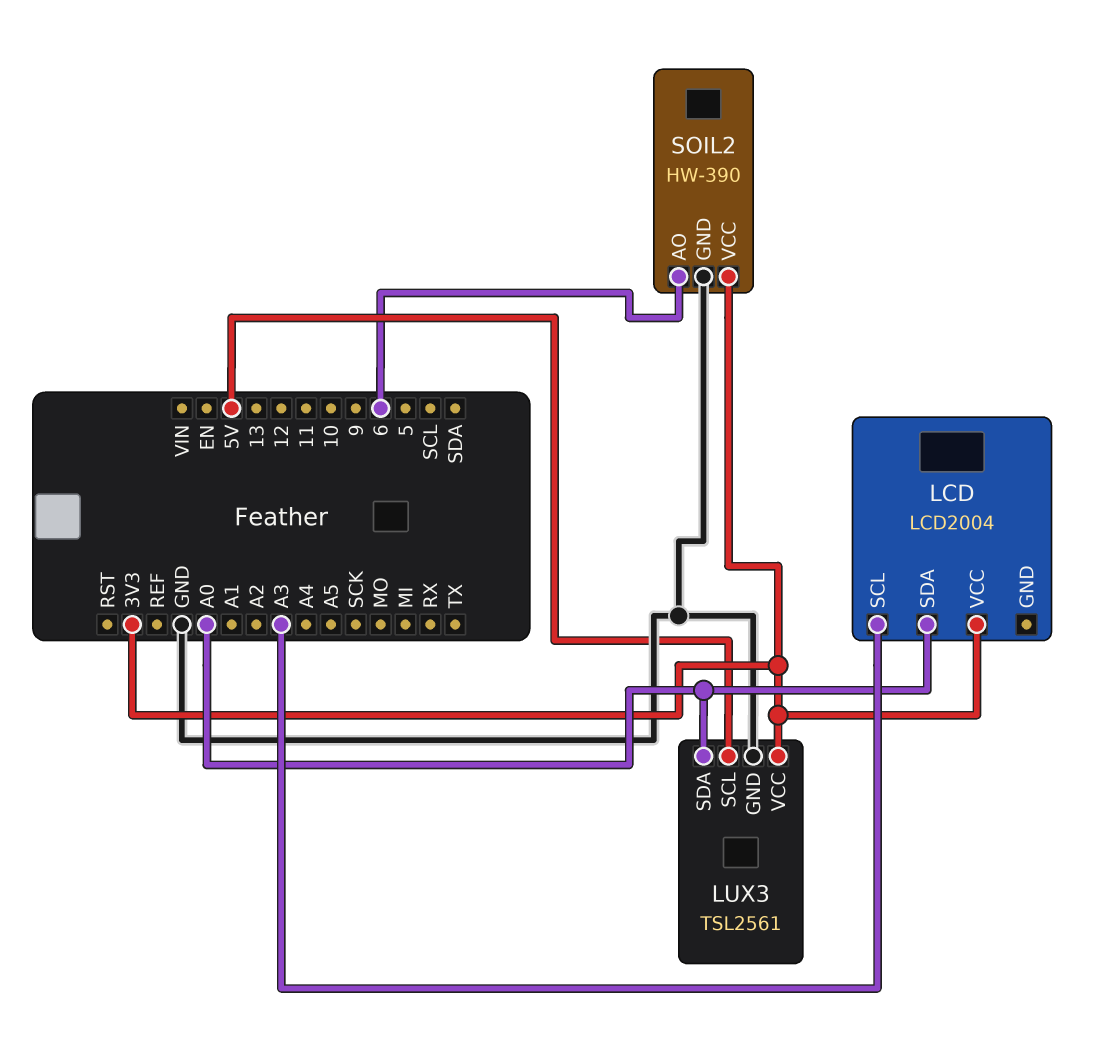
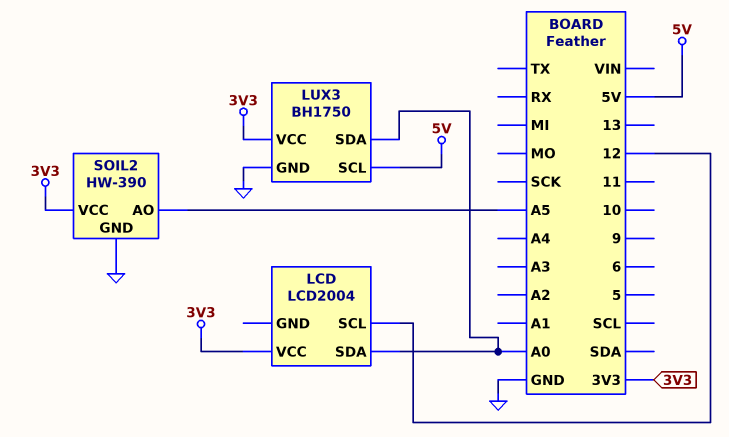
LCD pin SCL: A3 -> 12
LUX3: TSL2561 -> BH1750
SOIL2 pin AO: 6 -> A5

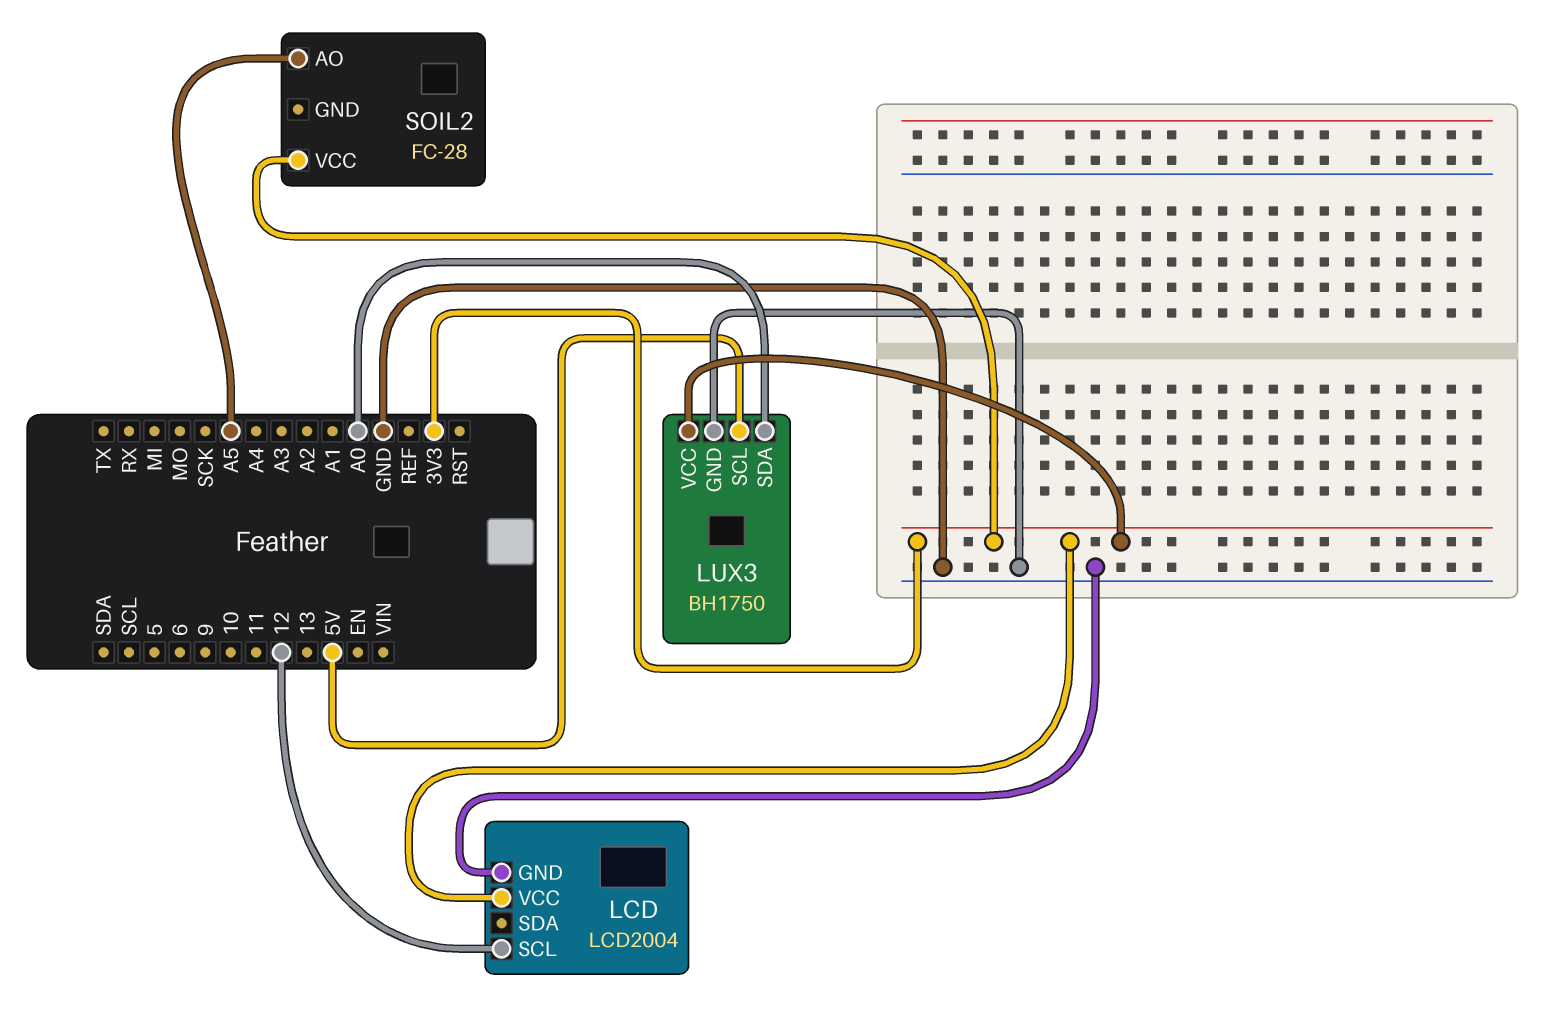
LCD pin GND: none -> GND
LCD pin SDA: A0 -> none
SOIL2: HW-390 -> FC-28
SOIL2 pin GND: GND -> none

